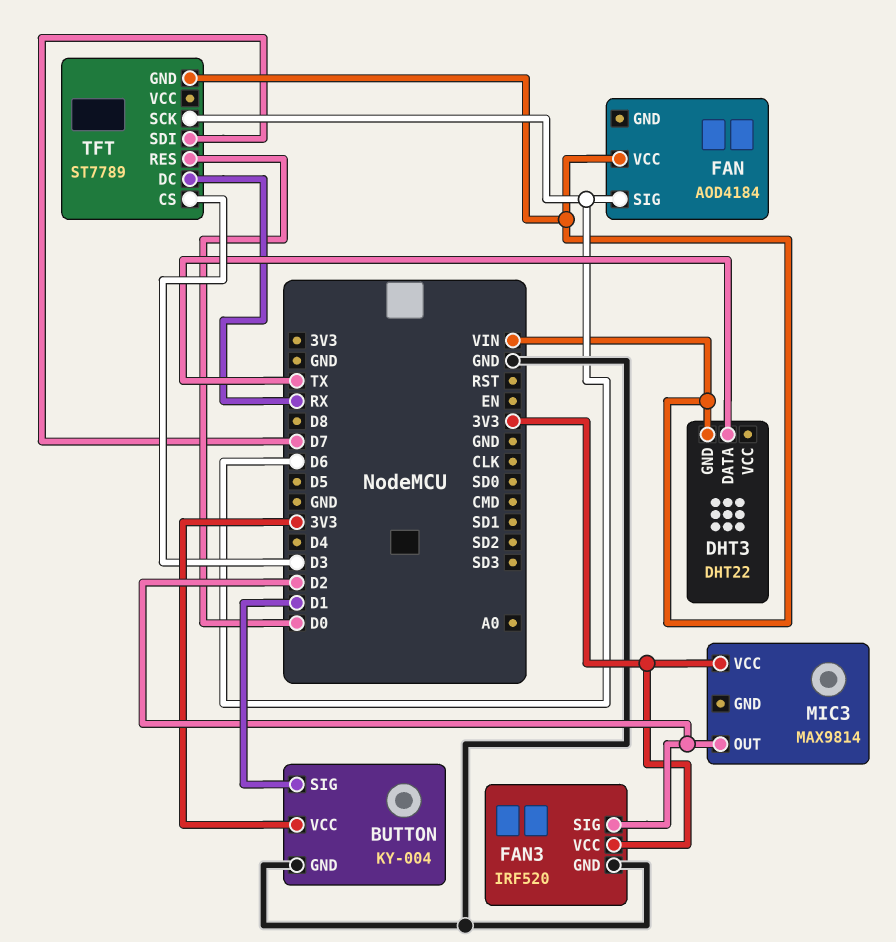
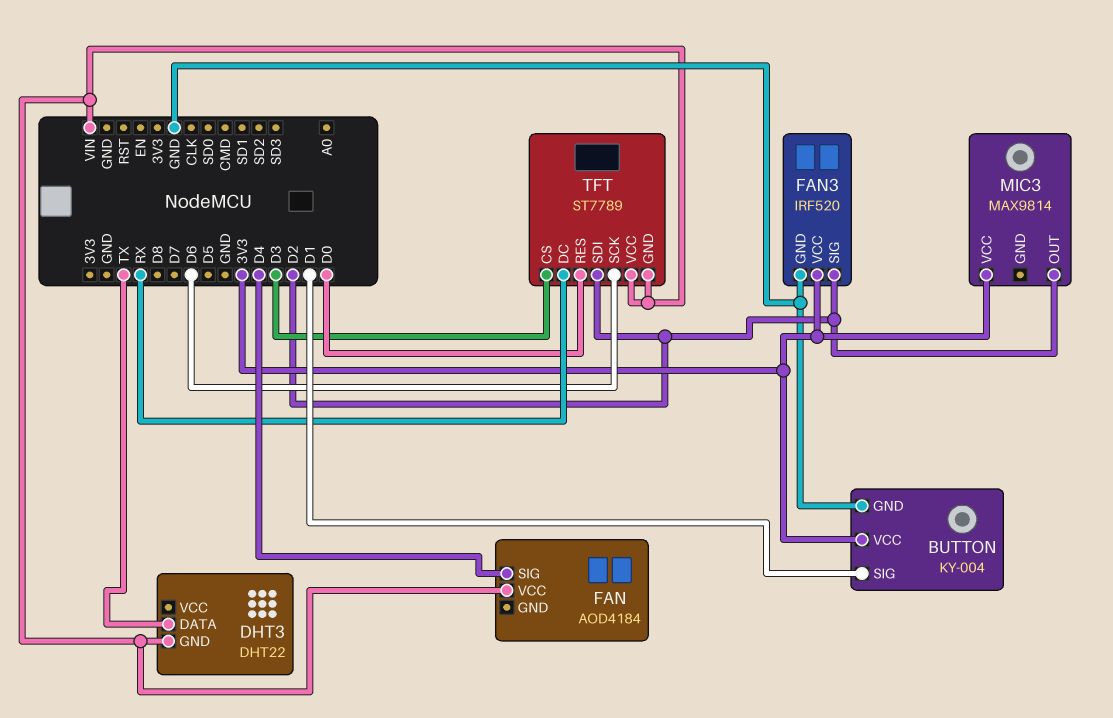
FAN pin SIG: D6 -> D4
TFT pin SDI: D7 -> D2
TFT pin VCC: none -> VIN

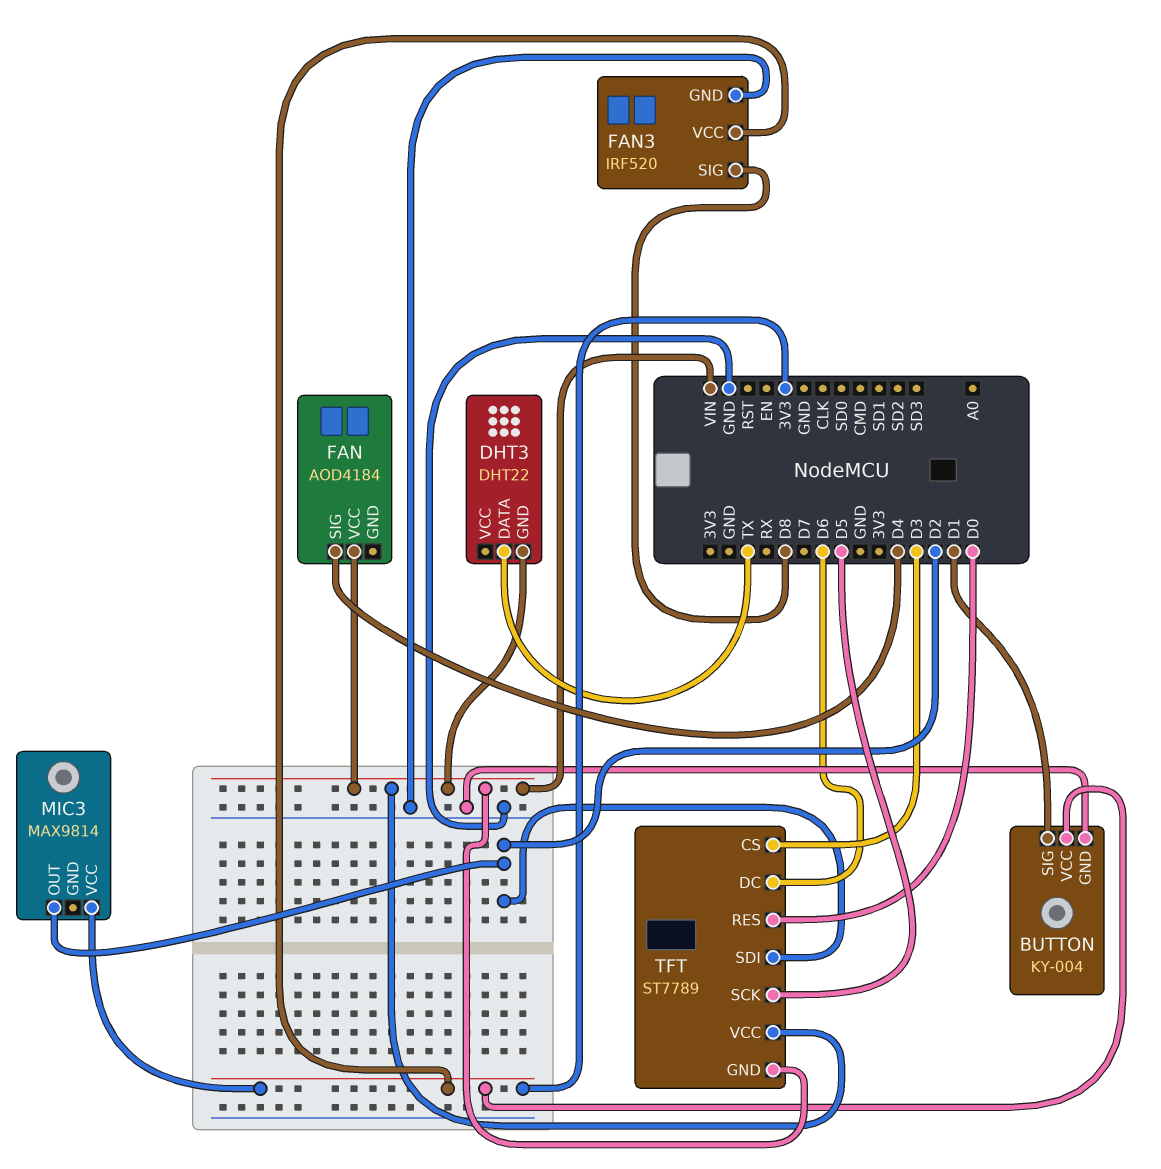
FAN3 pin SIG: D2 -> D8
TFT pin DC: RX -> D6
TFT pin SCK: D6 -> D5

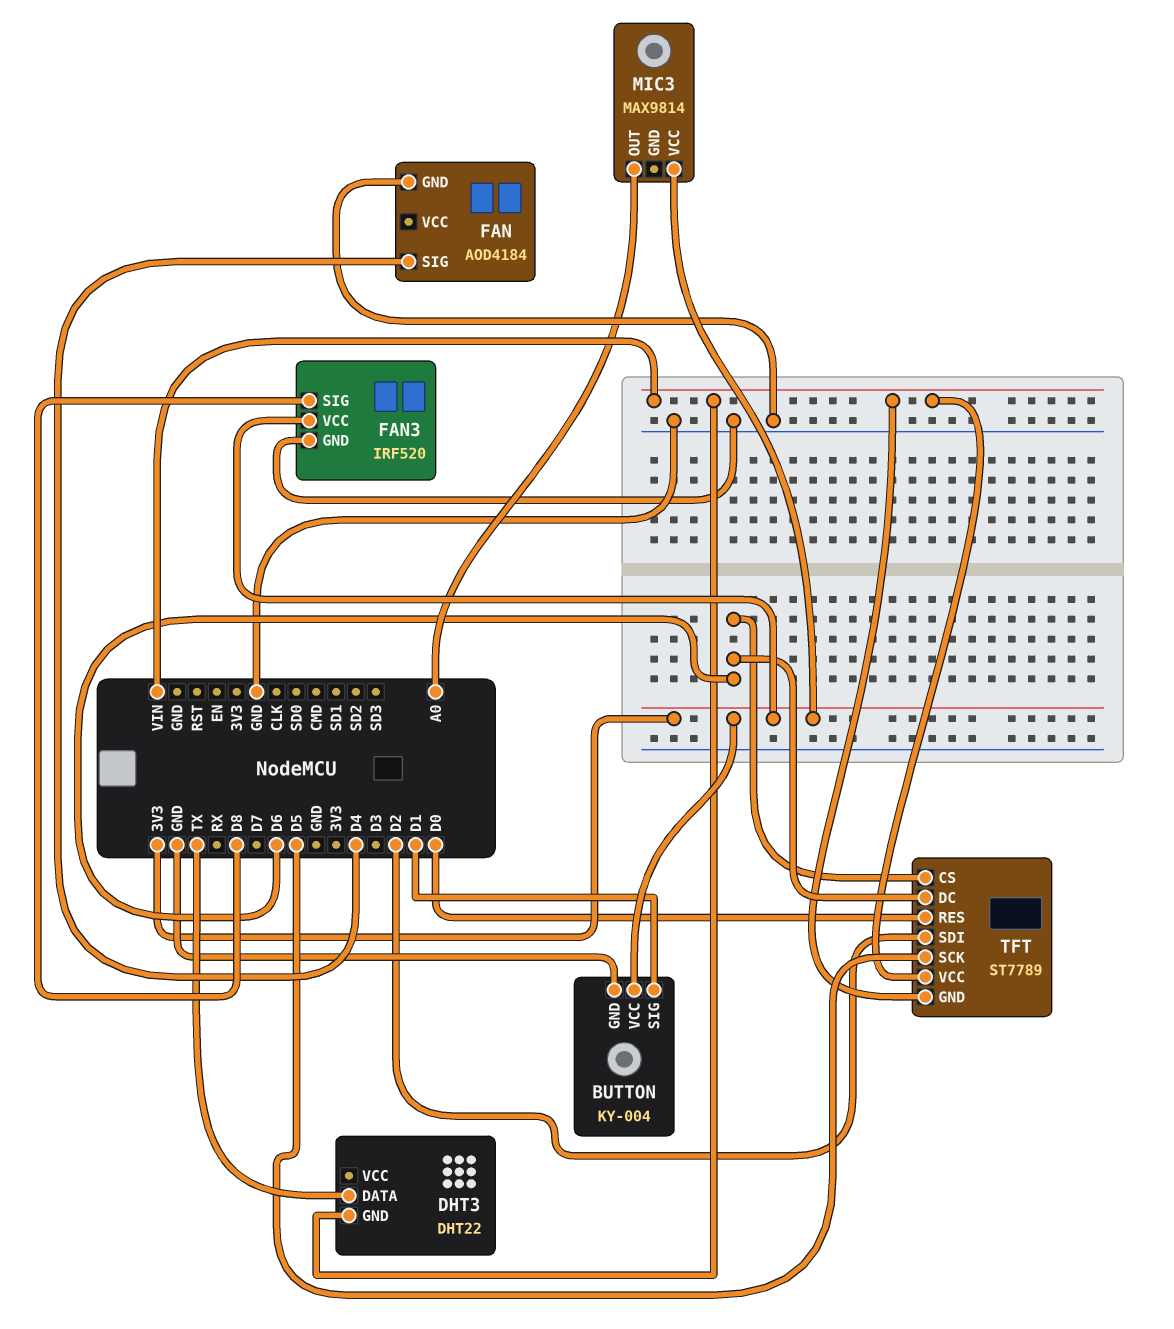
FAN pin GND: none -> GND
FAN pin VCC: VIN -> none
MIC3 pin OUT: D2 -> A0
TFT pin CS: D3 -> D6

